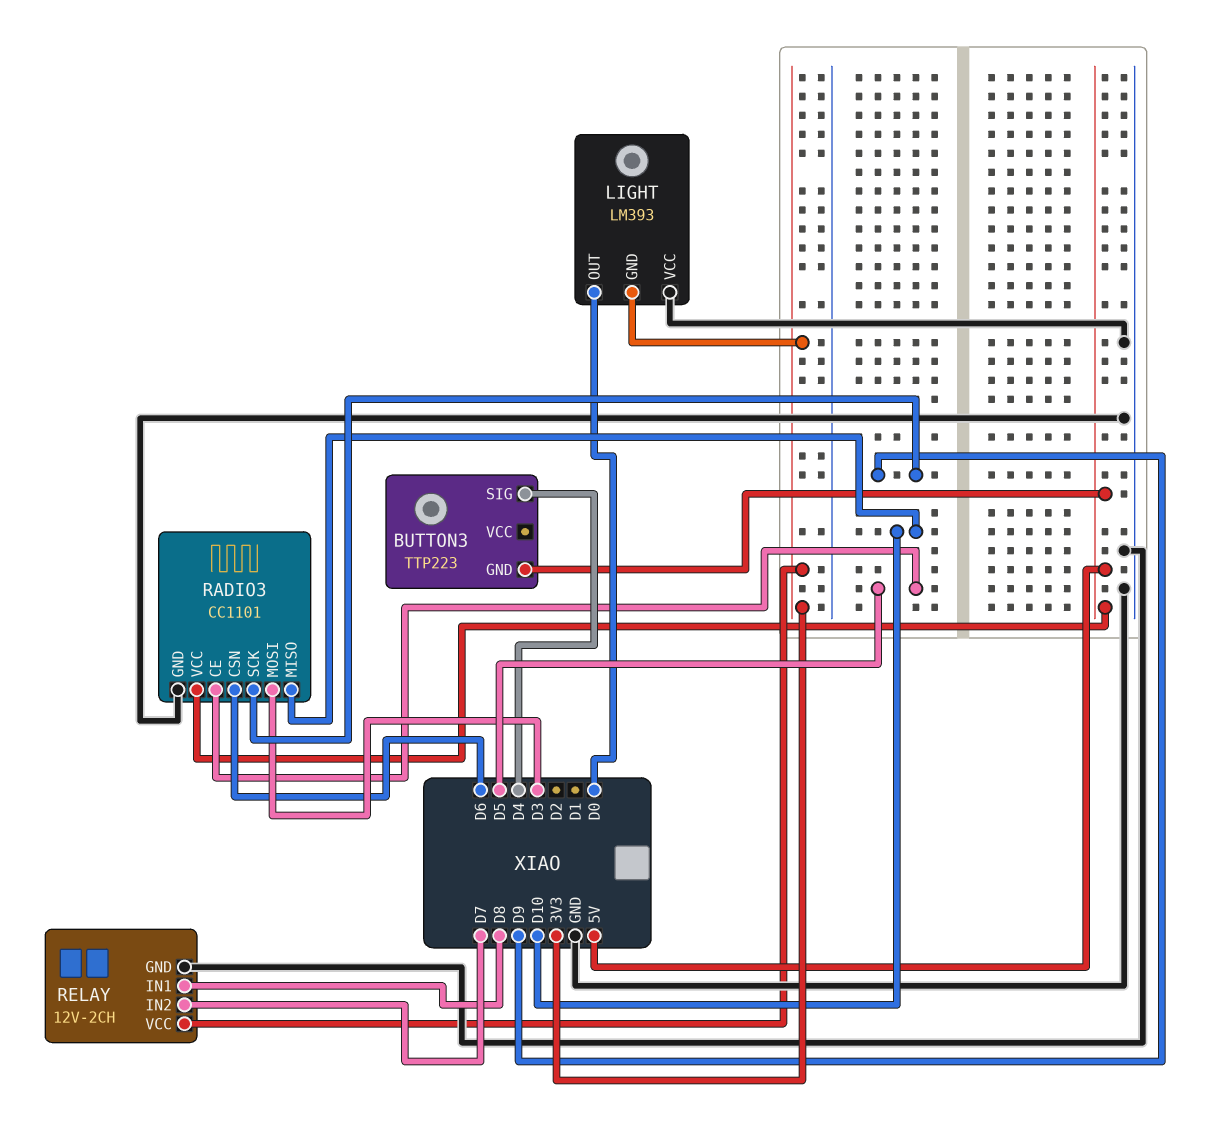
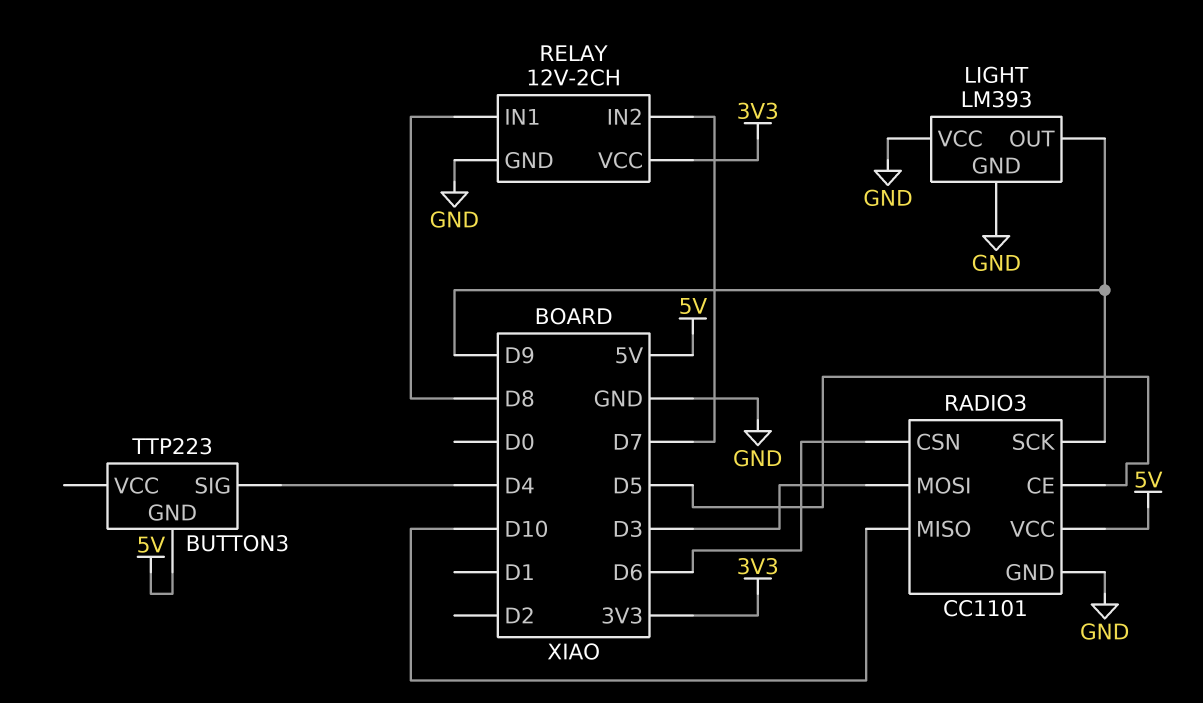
LIGHT pin GND: 3V3 -> GND
LIGHT pin OUT: D0 -> D9

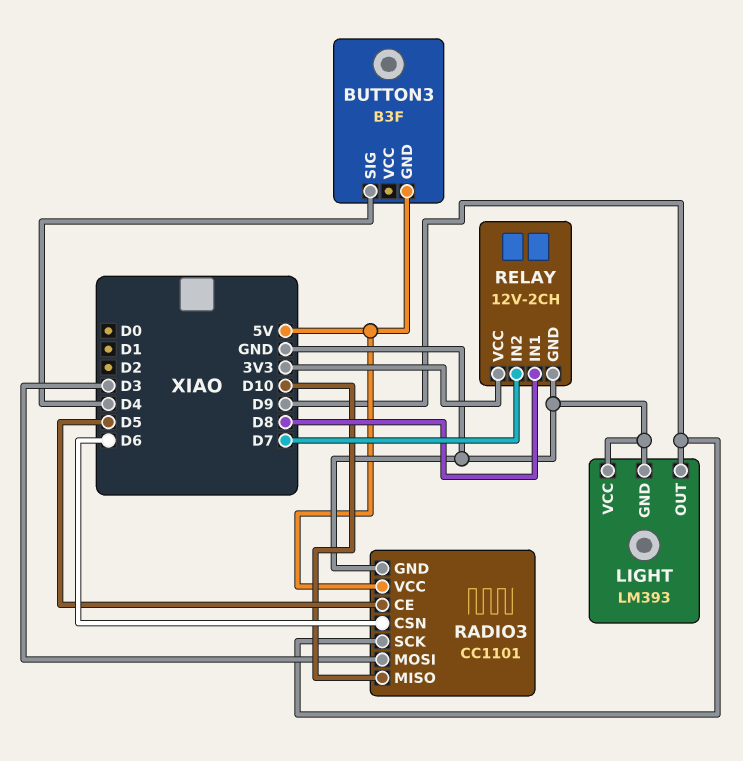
BUTTON3: TTP223 -> B3F

